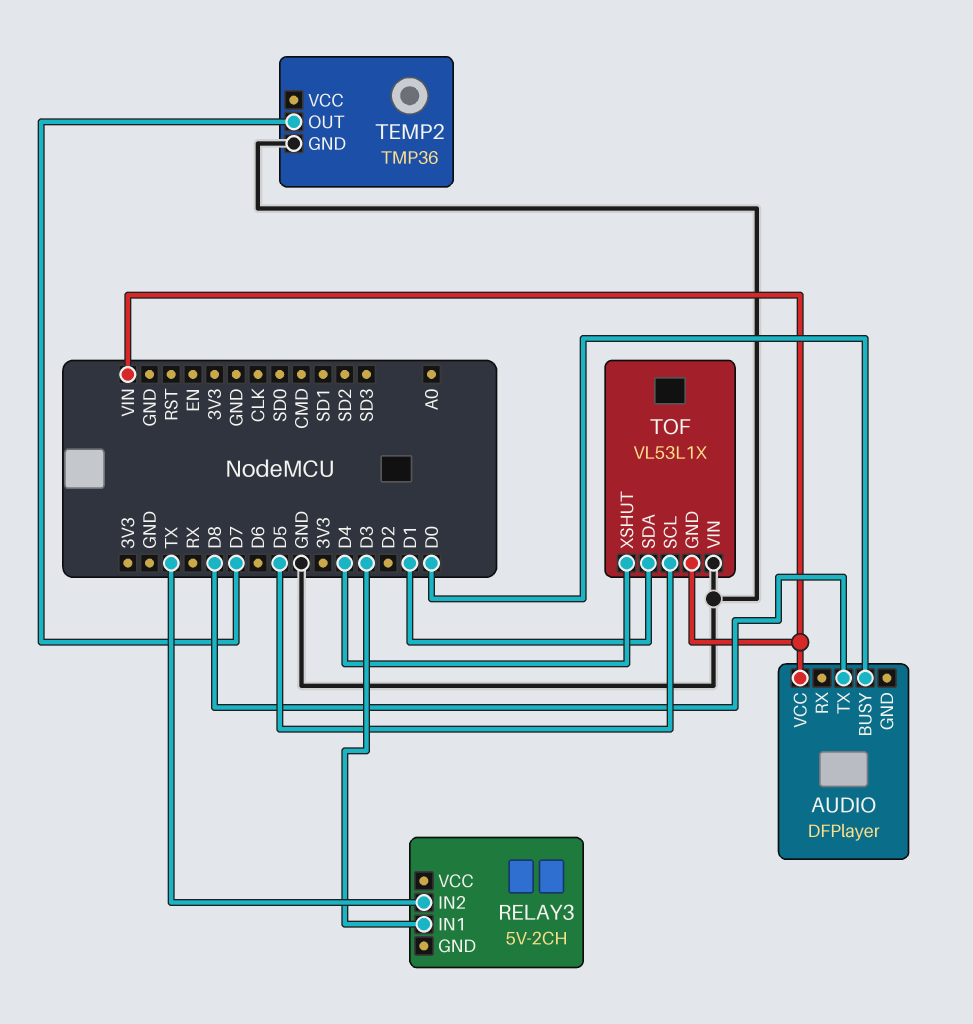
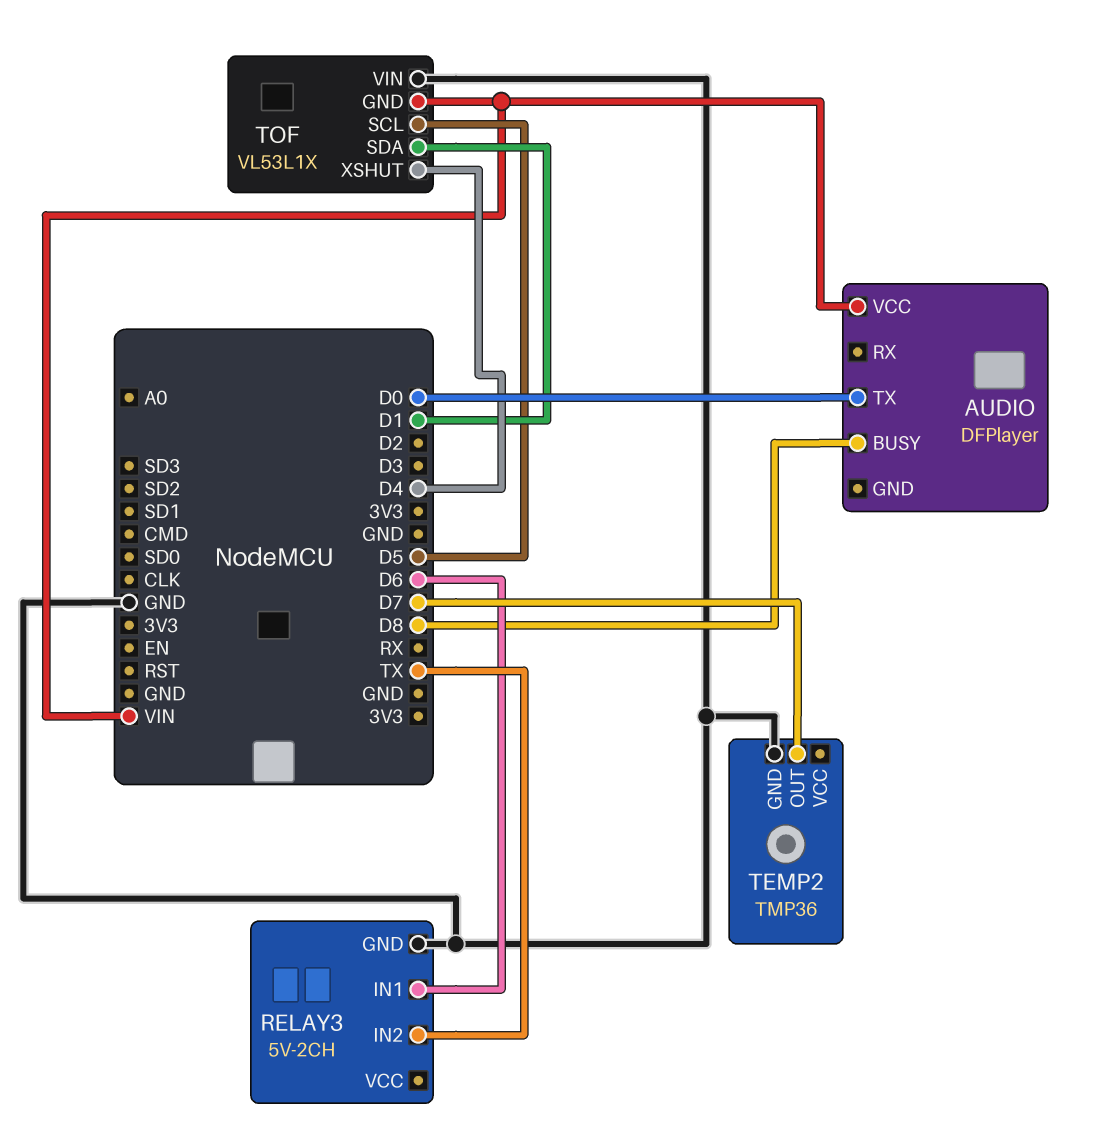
AUDIO pin BUSY: D0 -> D8
AUDIO pin TX: D8 -> D0
RELAY3 pin GND: none -> GND
RELAY3 pin IN1: D3 -> D6

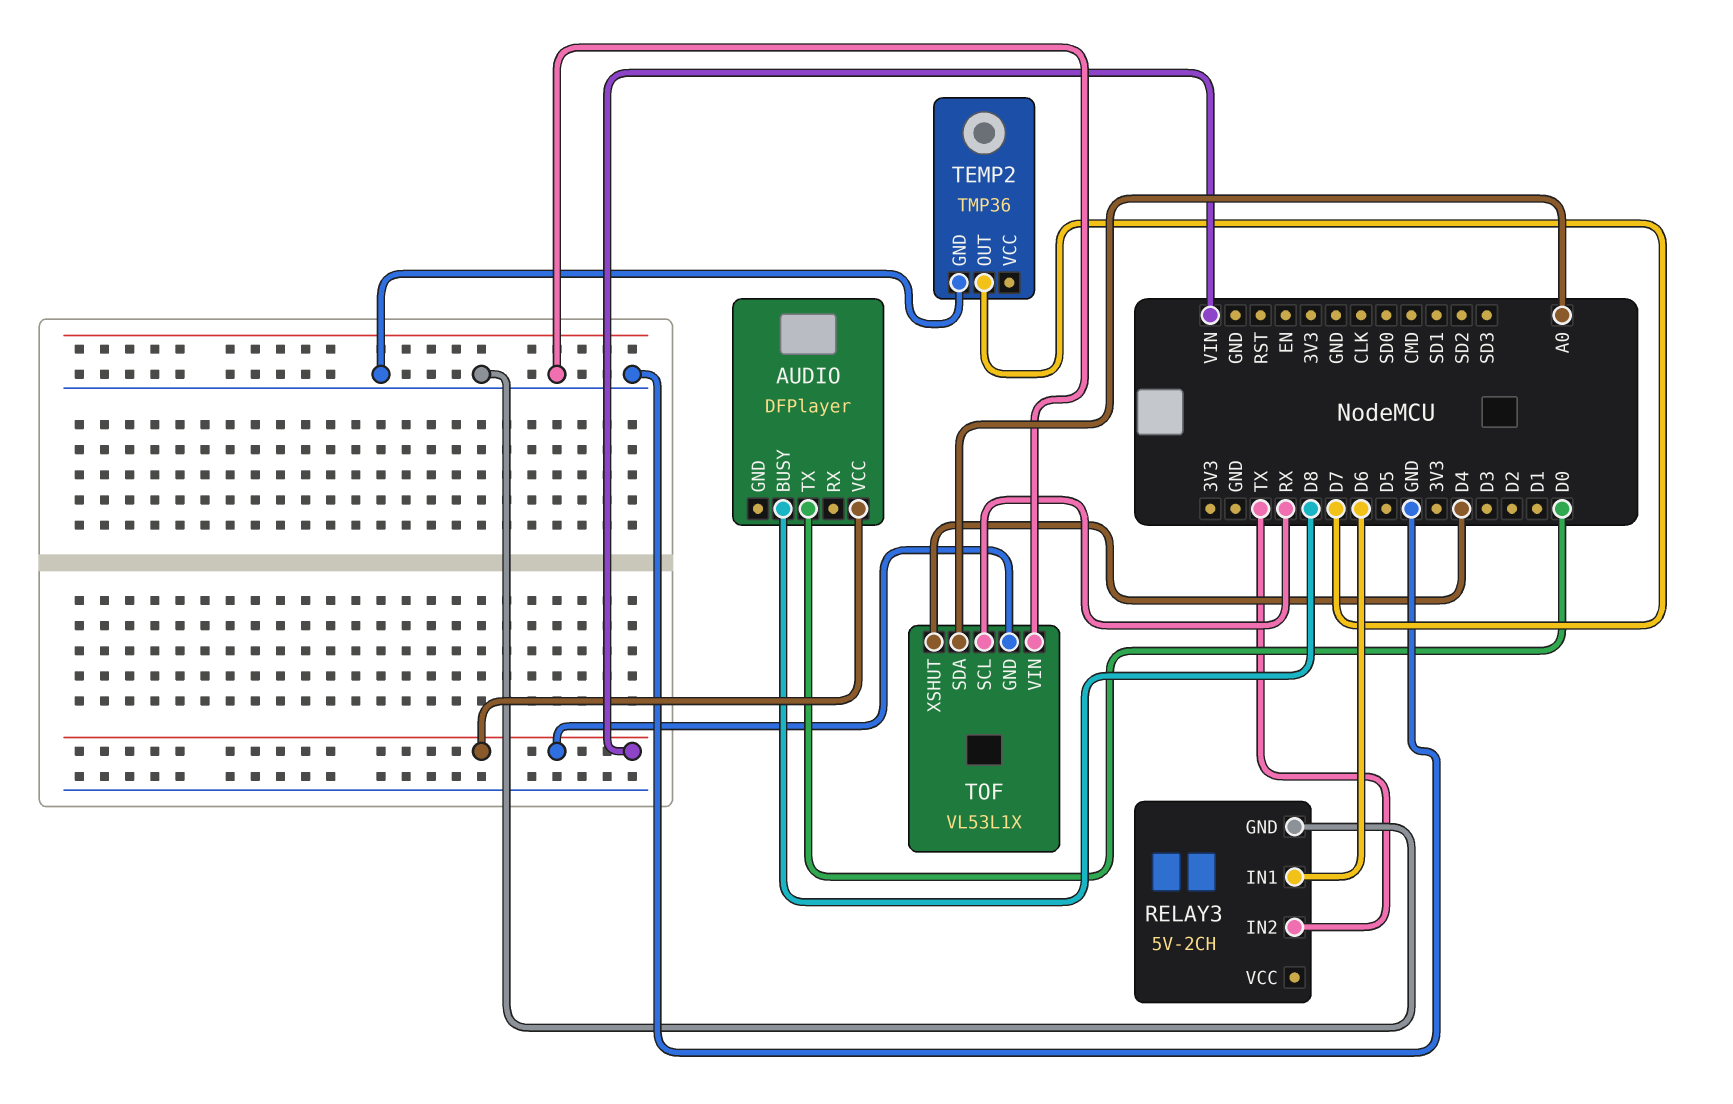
TOF pin SCL: D5 -> RX
TOF pin SDA: D1 -> A0

